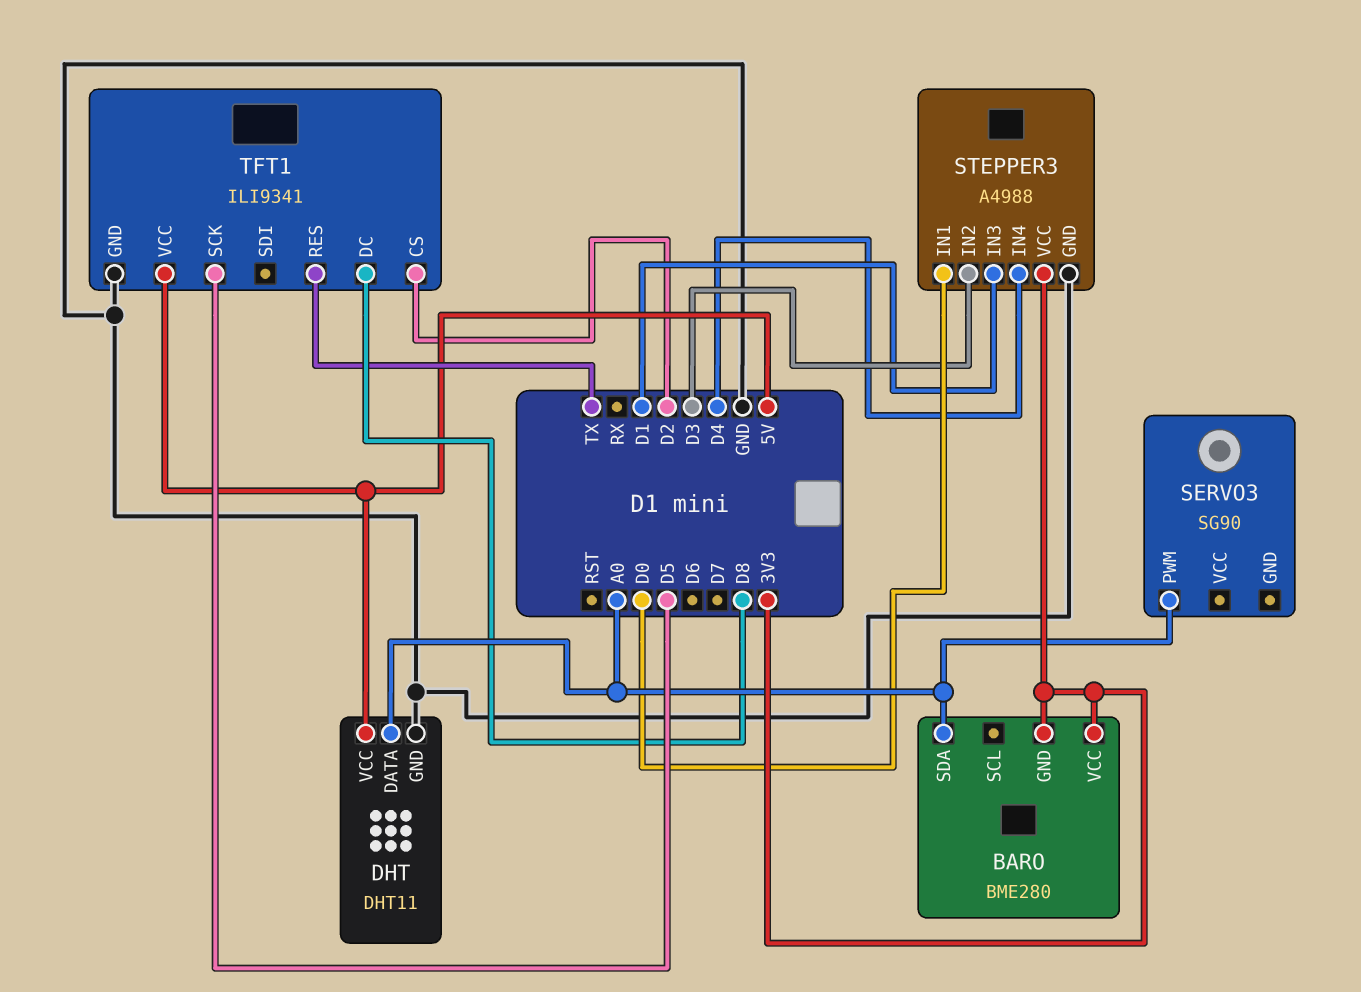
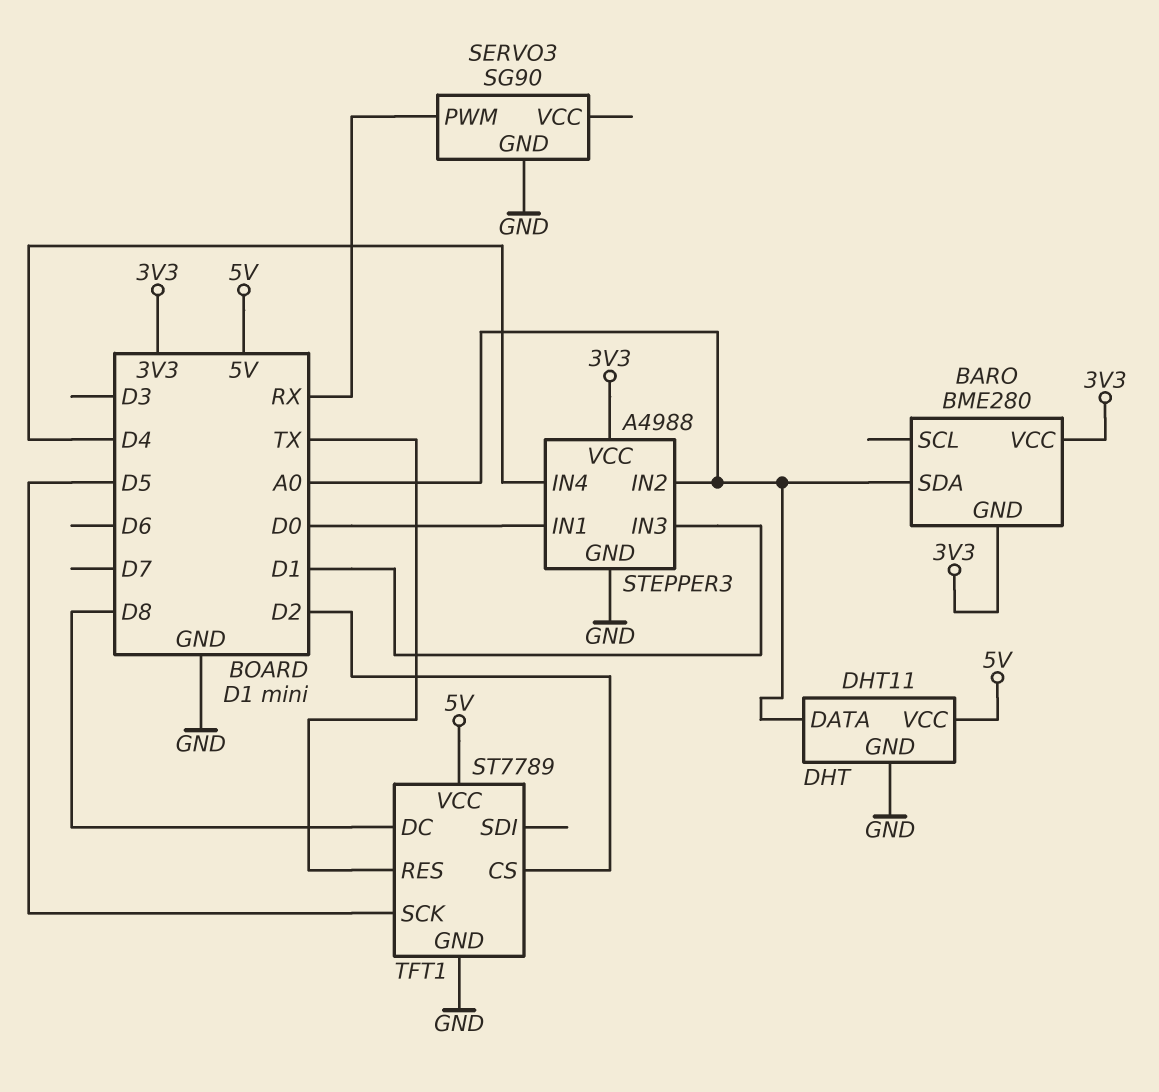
SERVO3 pin GND: none -> GND
SERVO3 pin PWM: A0 -> RX
STEPPER3 pin IN2: D3 -> A0
TFT1: ILI9341 -> ST7789

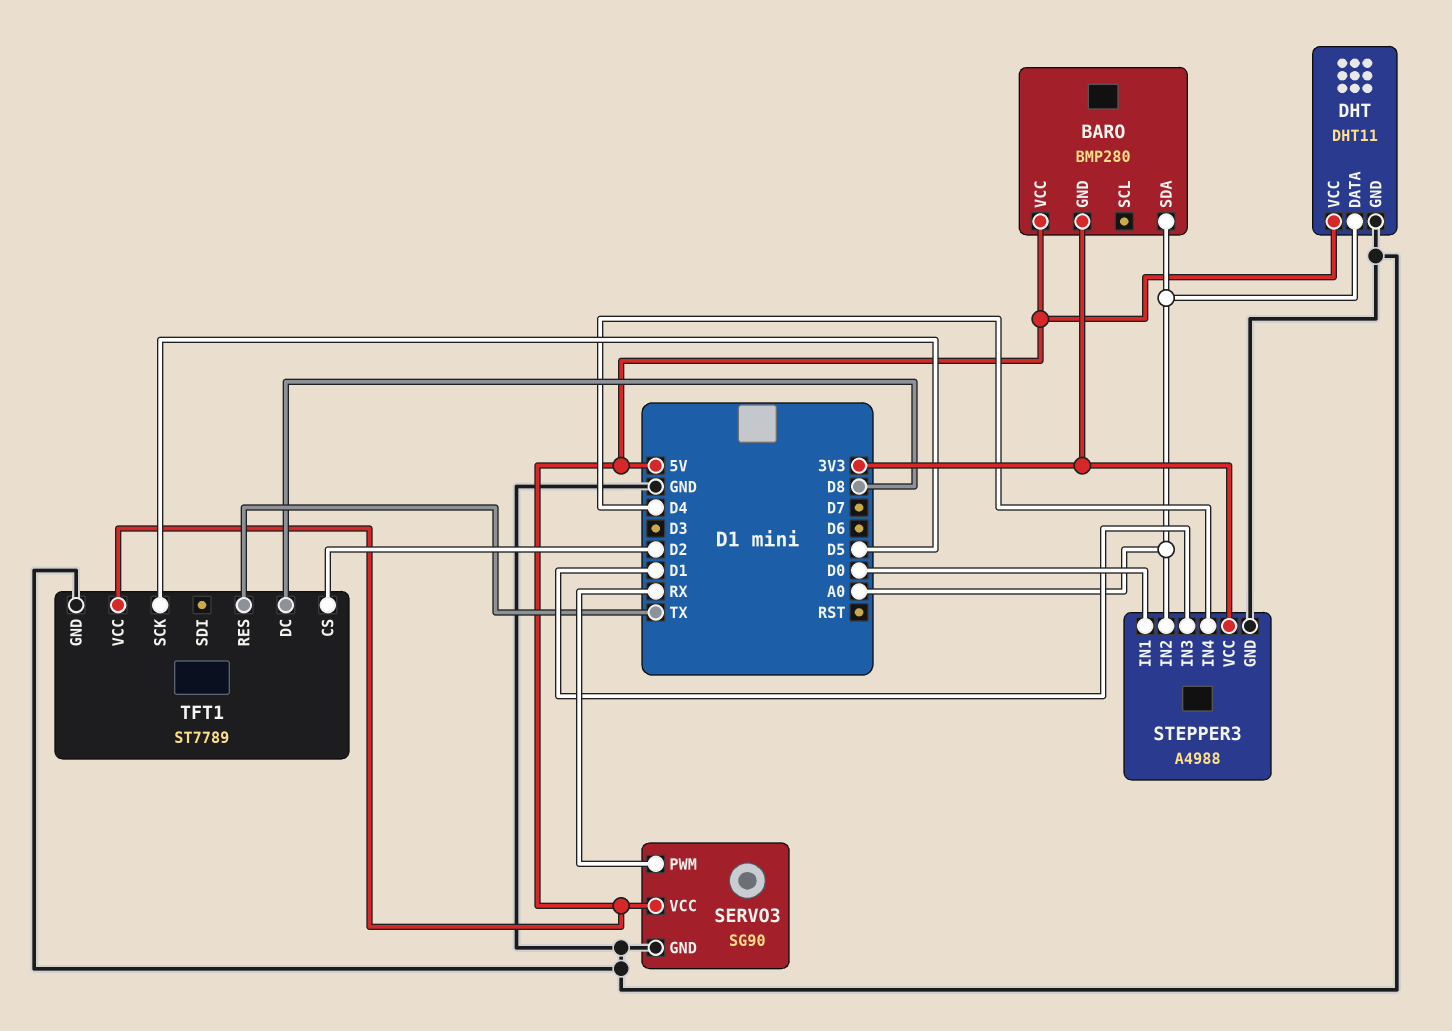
BARO: BME280 -> BMP280
BARO pin VCC: 3V3 -> 5V
SERVO3 pin VCC: none -> 5V

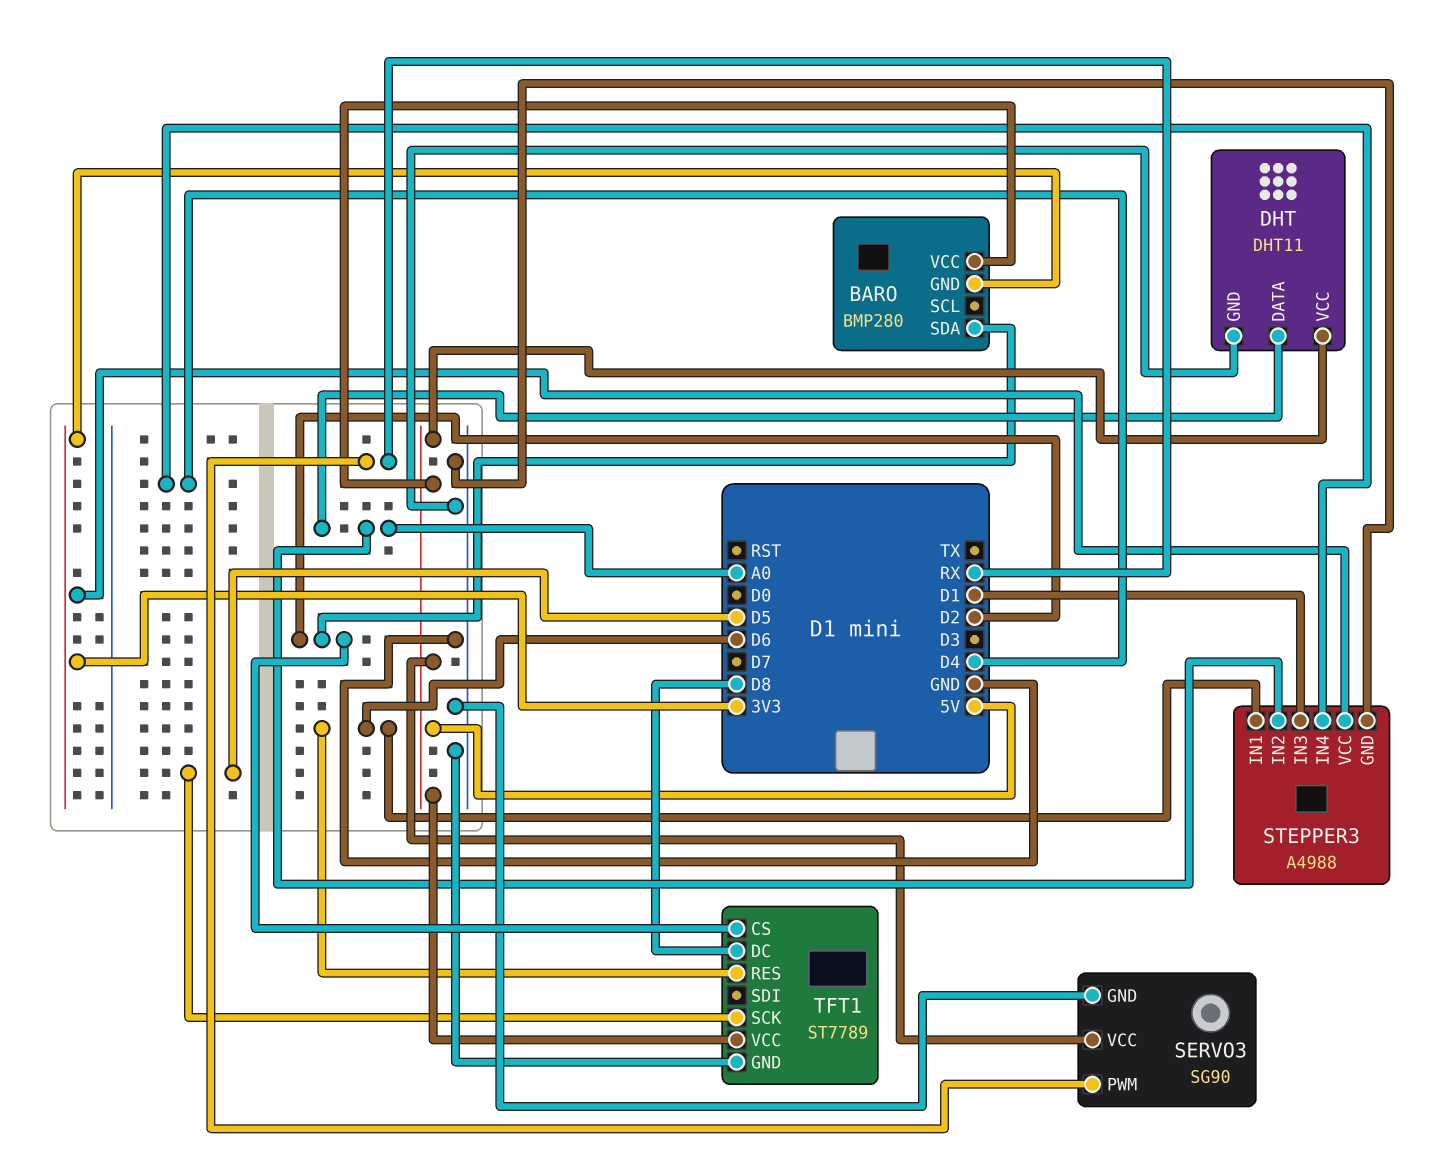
BARO pin SDA: A0 -> D2
STEPPER3 pin IN1: D0 -> D6
TFT1 pin RES: TX -> D6

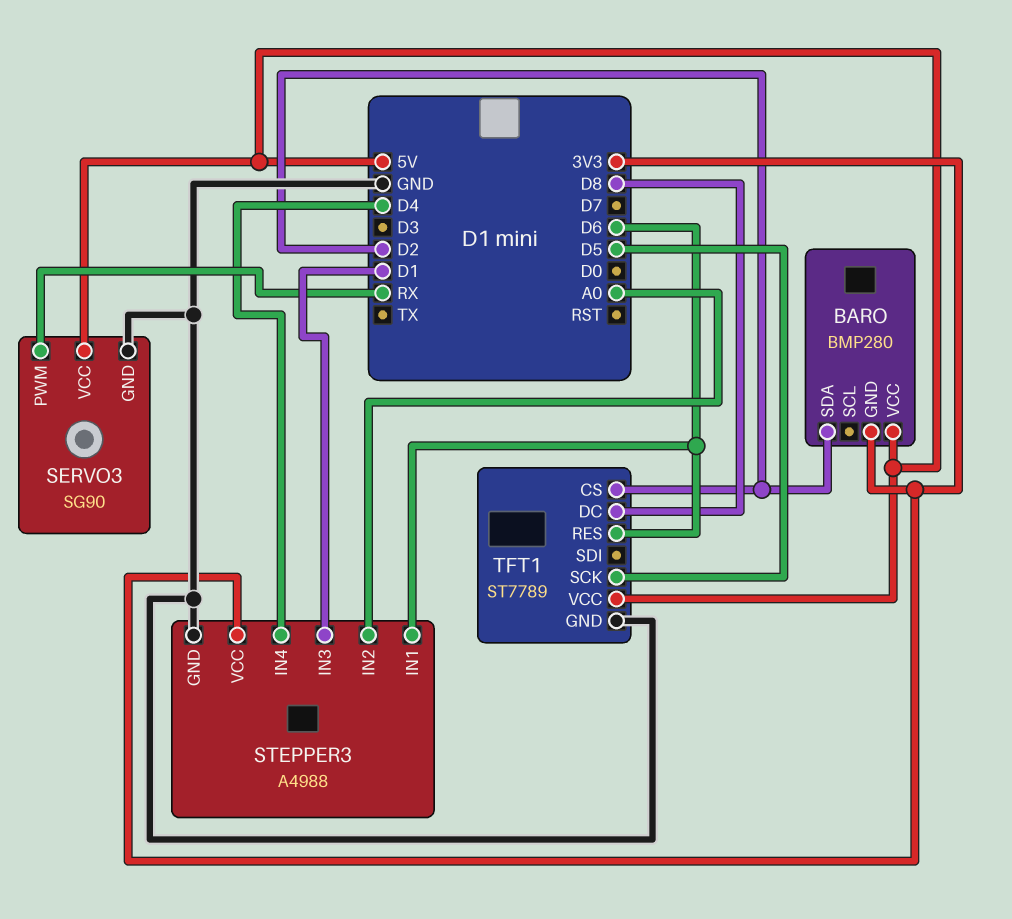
DHT: DHT11 -> none
DHT pin DATA: A0 -> none
DHT pin GND: GND -> none
DHT pin VCC: 5V -> none

